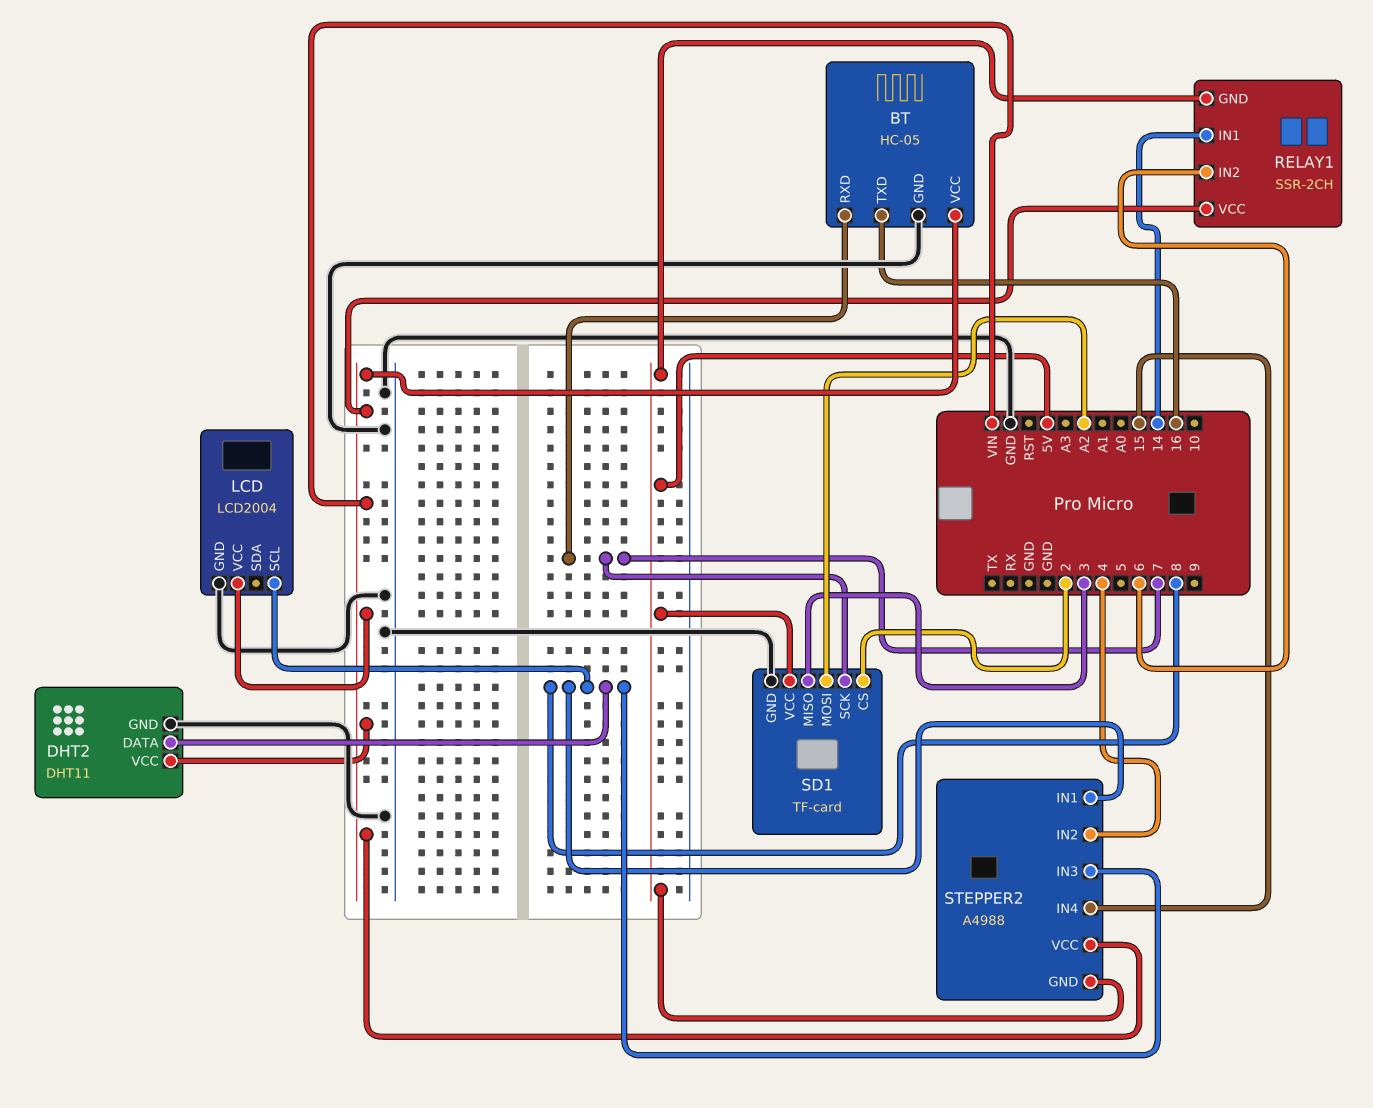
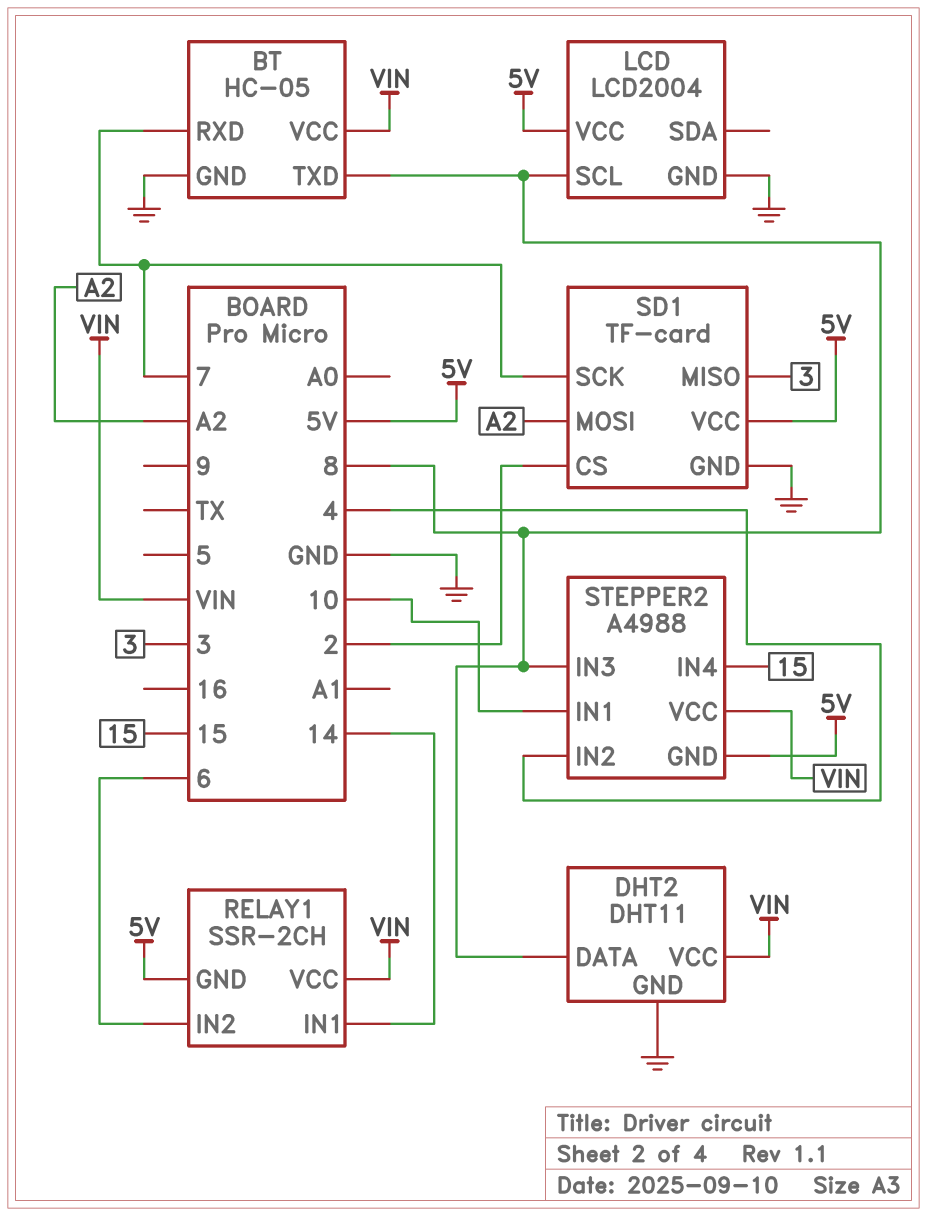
BT pin TXD: 16 -> 8
LCD pin VCC: VIN -> 5V
STEPPER2 pin IN1: 8 -> 10

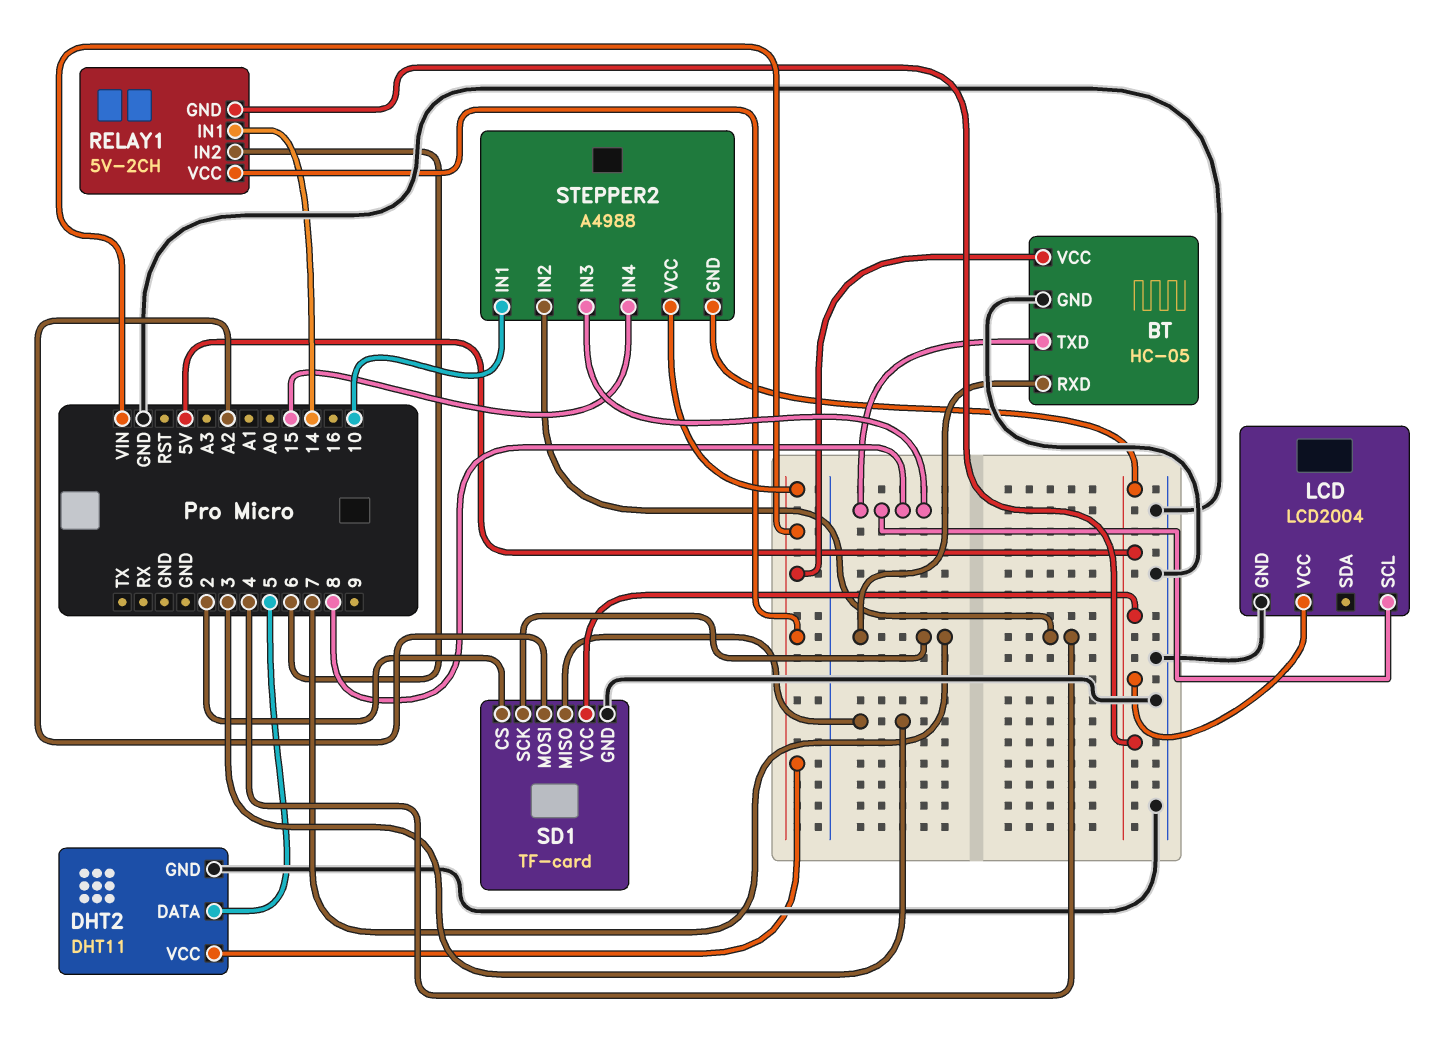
DHT2 pin DATA: 8 -> 5
RELAY1: SSR-2CH -> 5V-2CH

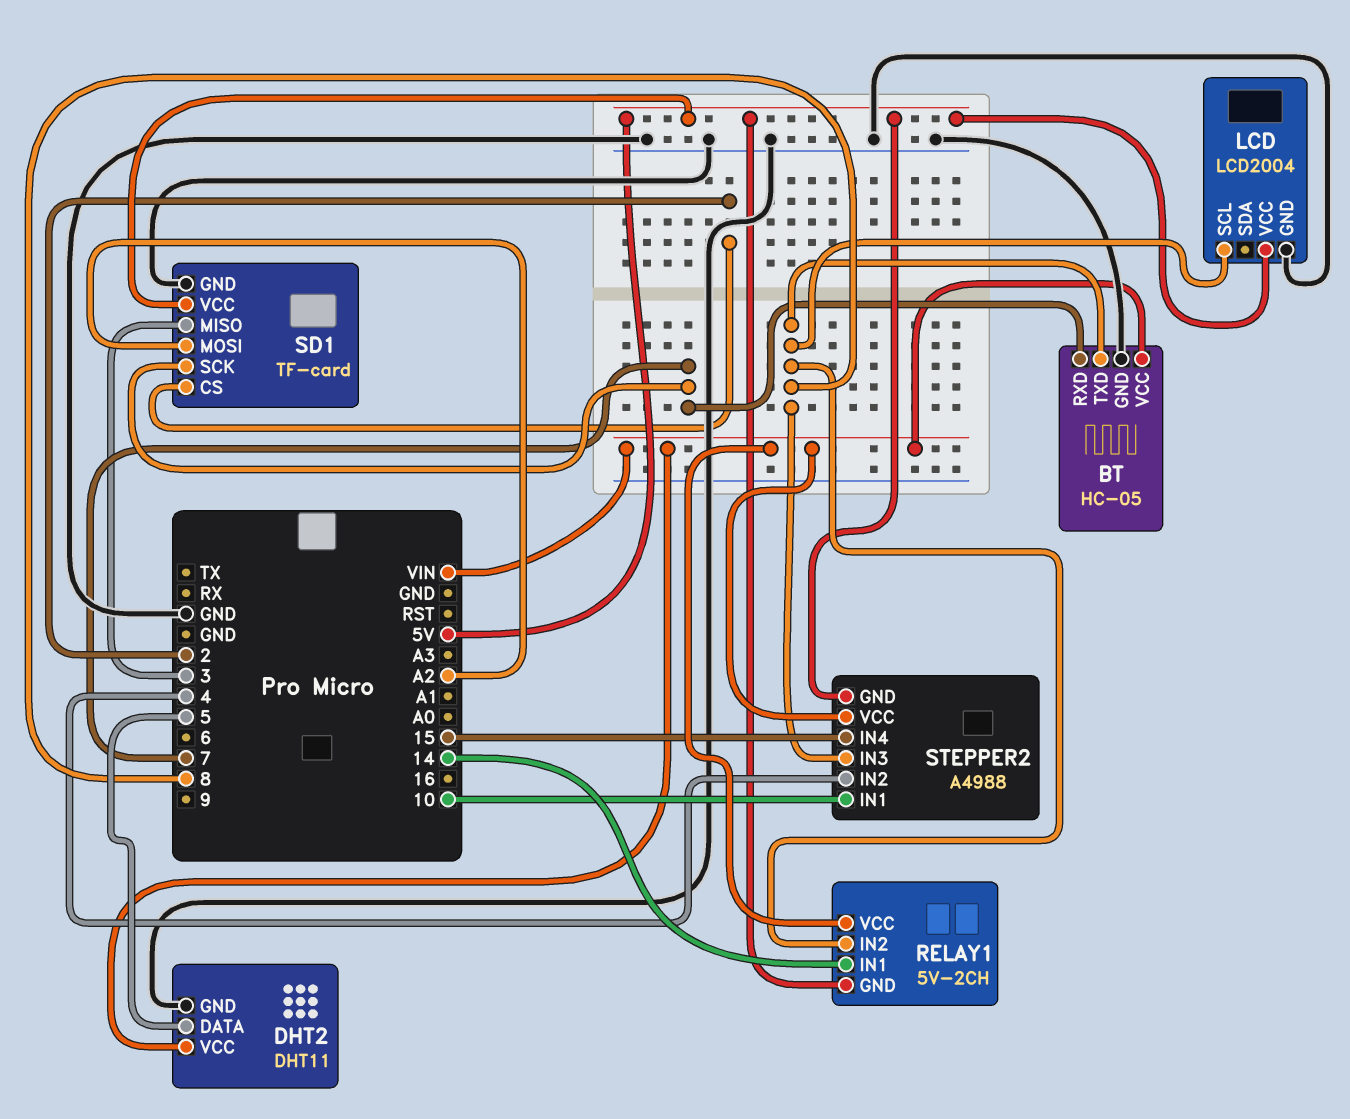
RELAY1 pin IN2: 6 -> 8

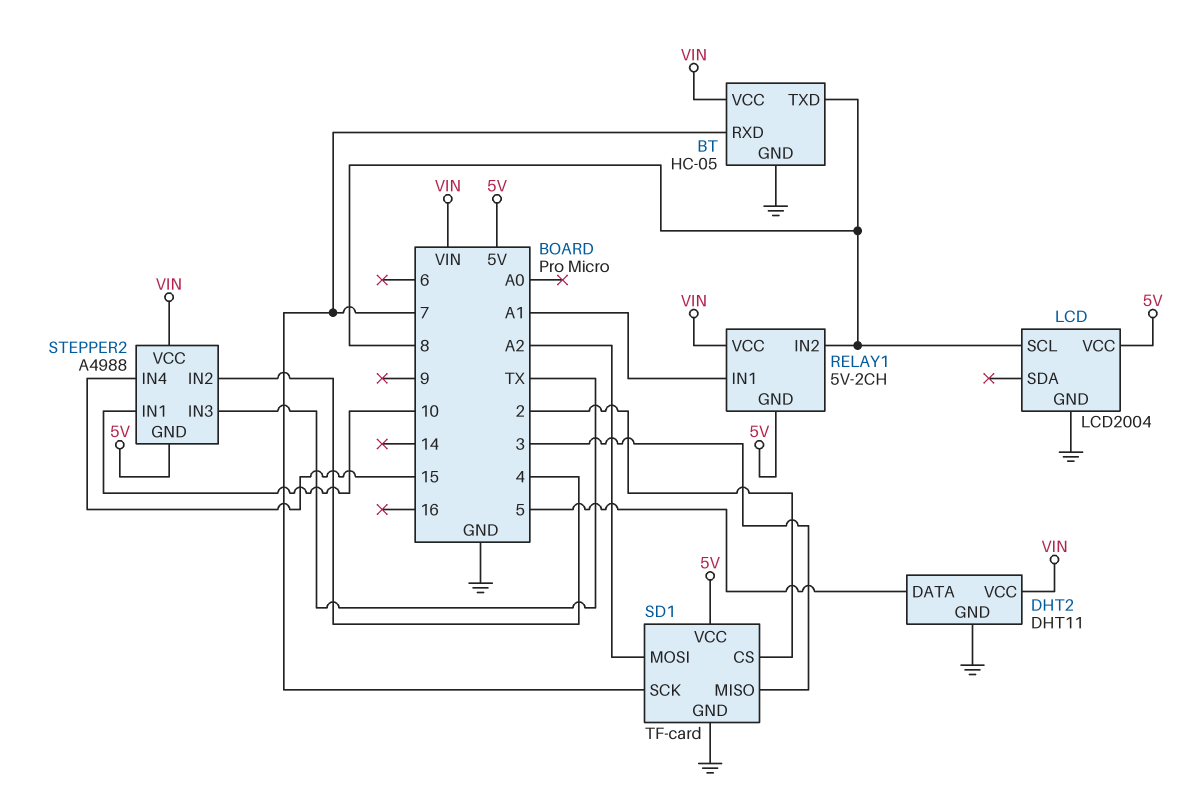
RELAY1 pin IN1: 14 -> A1
STEPPER2 pin IN3: 8 -> TX

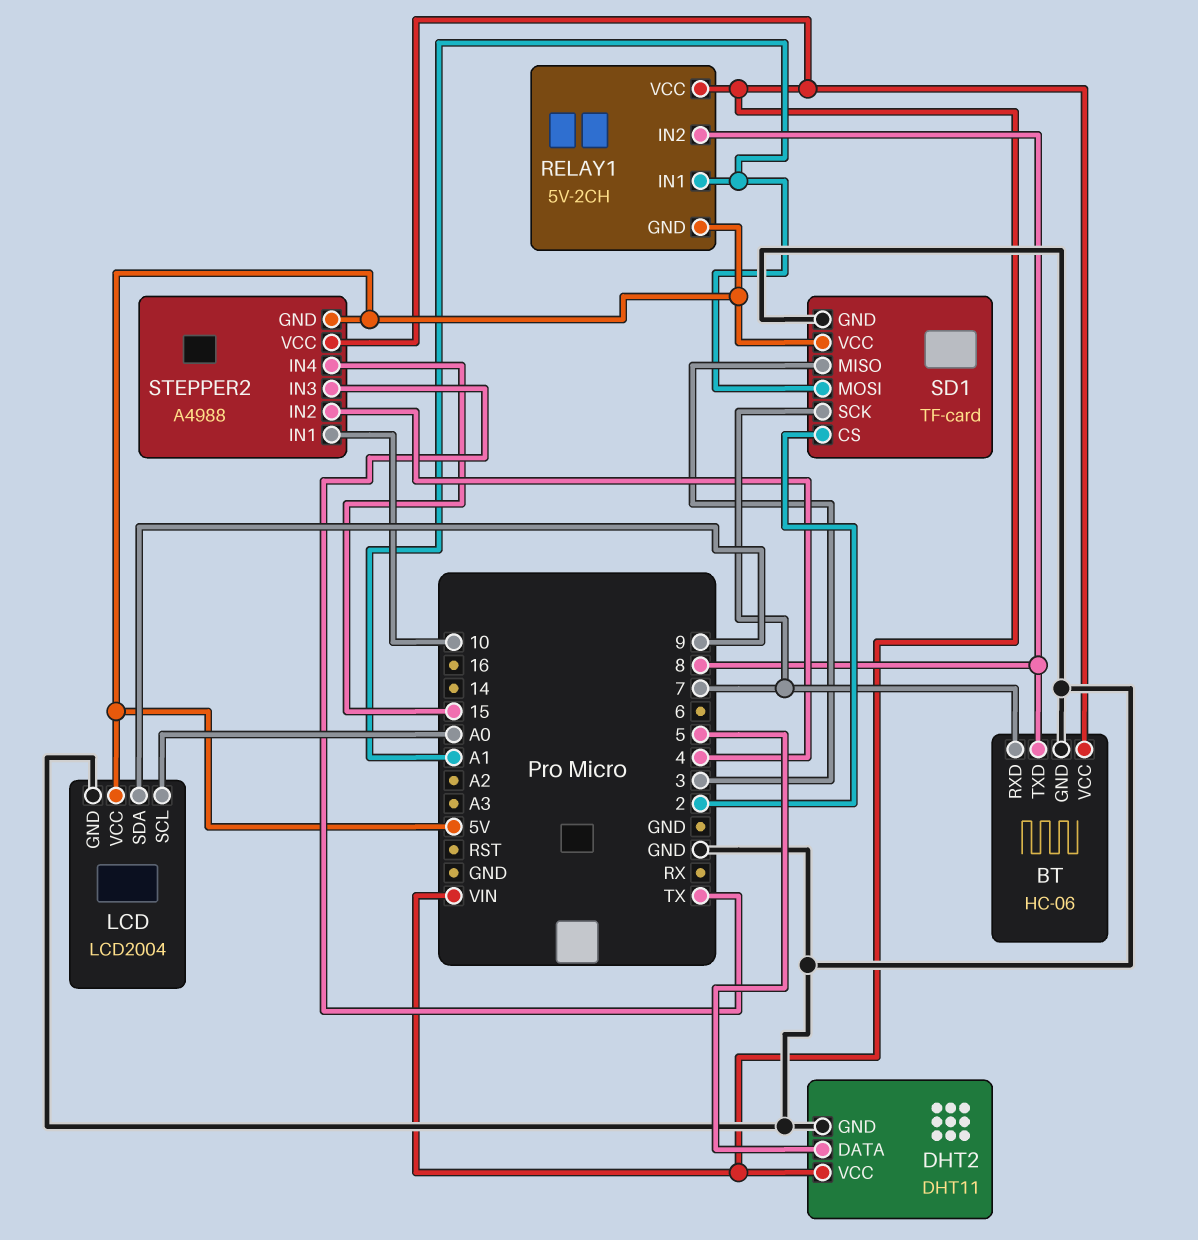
BT: HC-05 -> HC-06
LCD pin SCL: 8 -> A0
LCD pin SDA: none -> 9
SD1 pin MOSI: A2 -> A1

